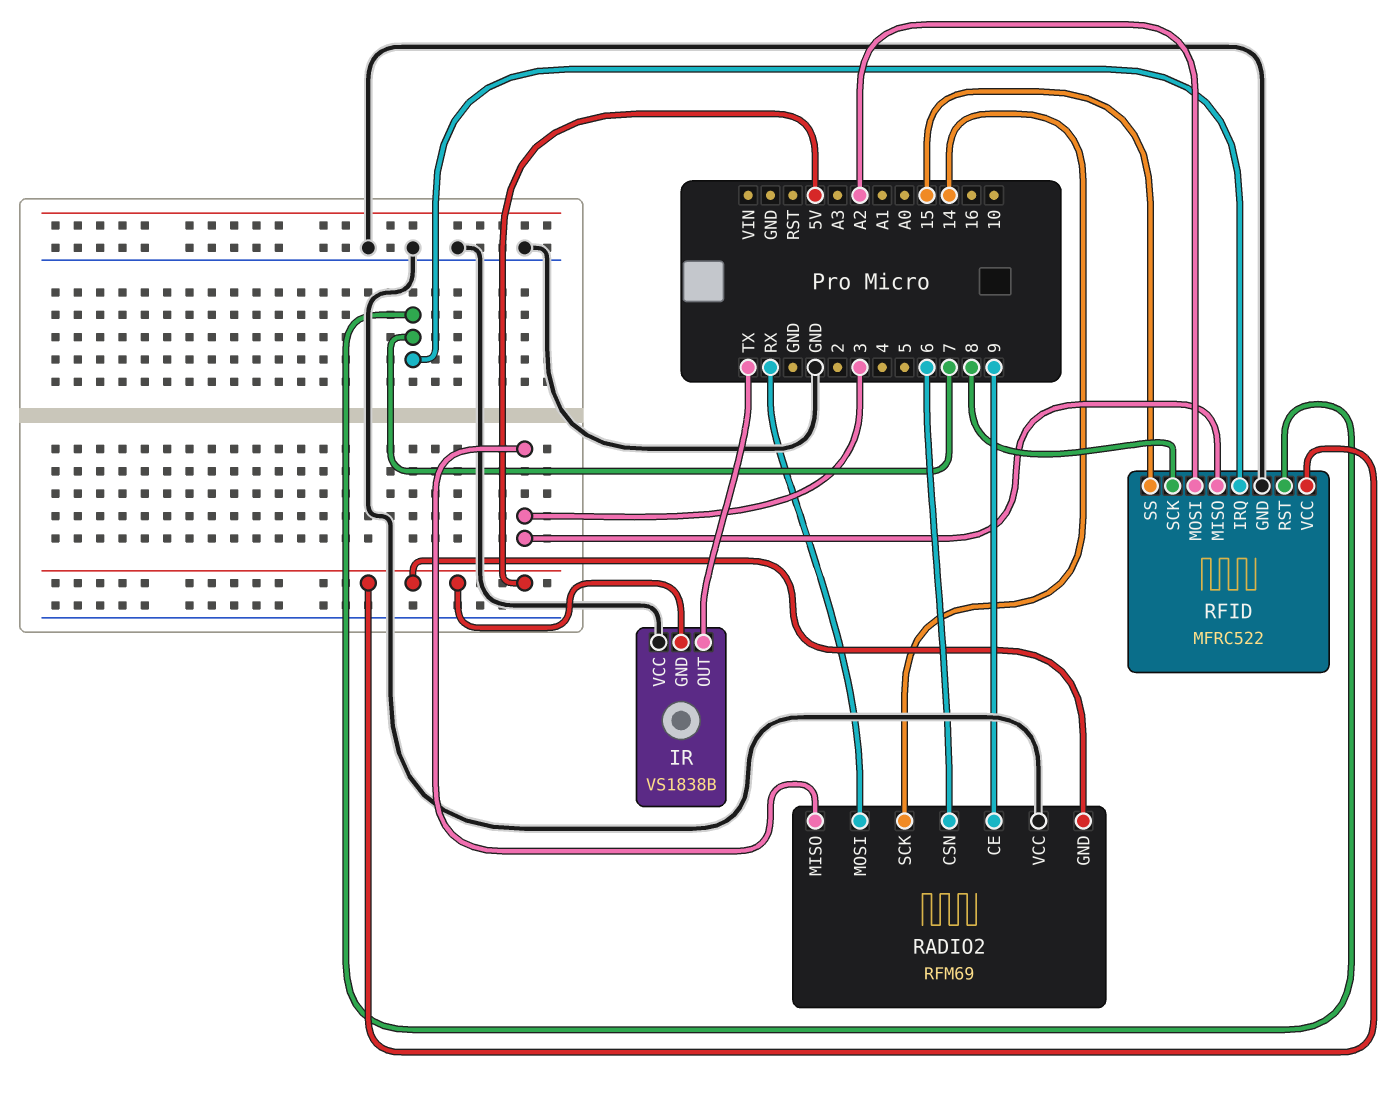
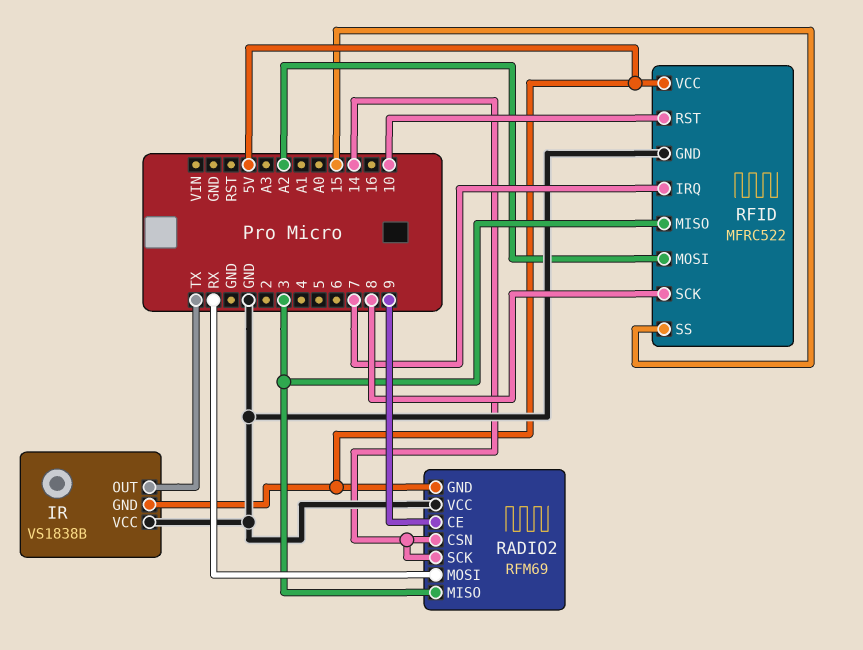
RADIO2 pin CSN: 6 -> 14
RFID pin RST: 7 -> 10

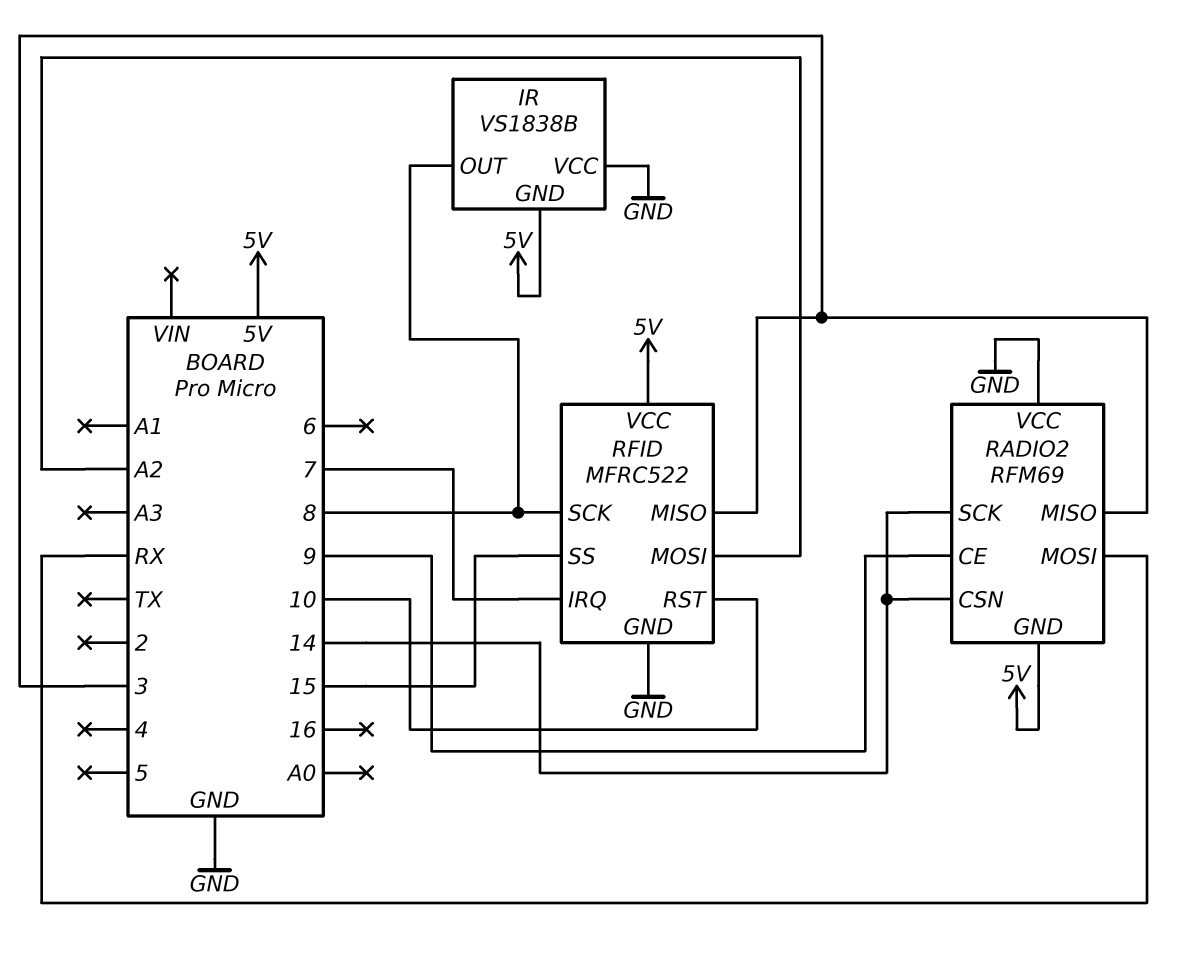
IR pin OUT: TX -> 8

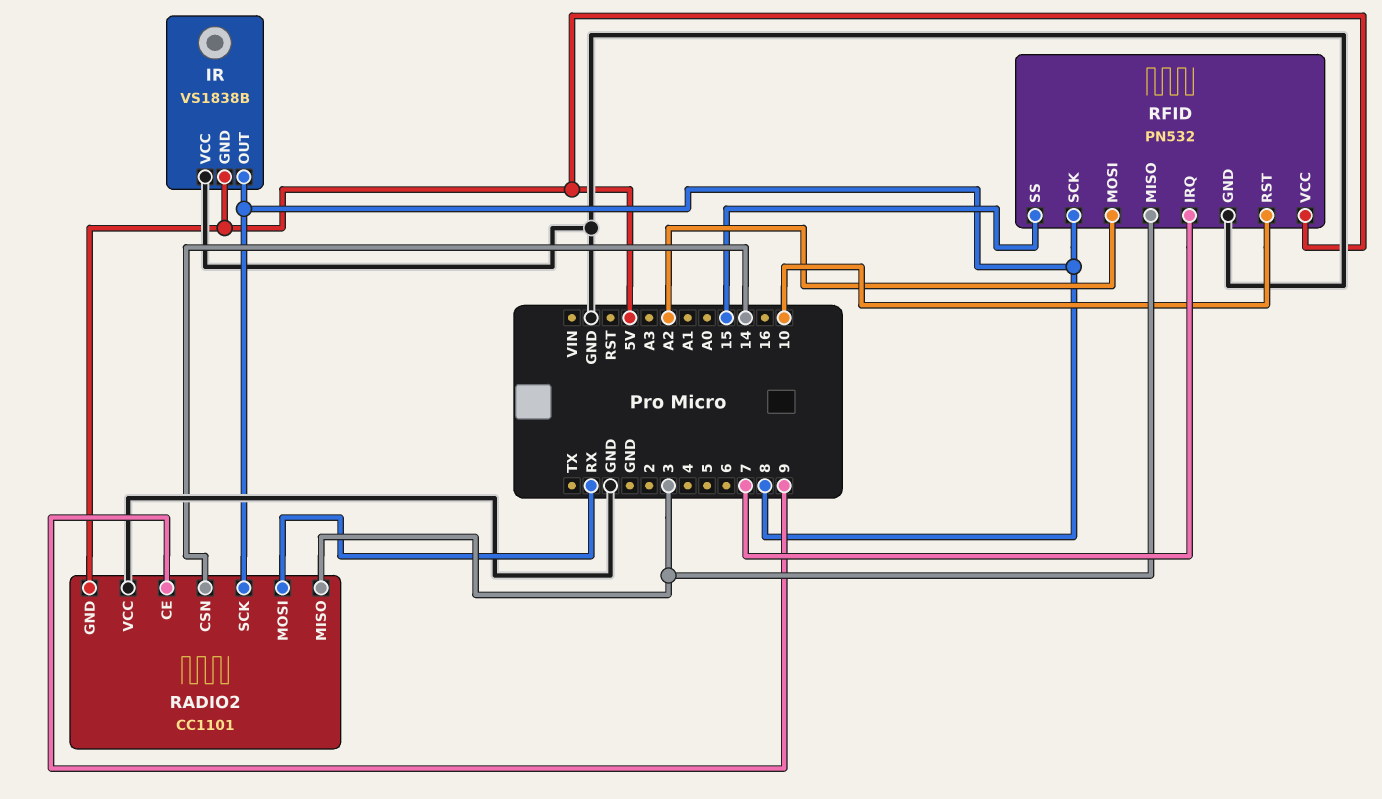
RADIO2: RFM69 -> CC1101
RADIO2 pin SCK: 14 -> 8
RFID: MFRC522 -> PN532

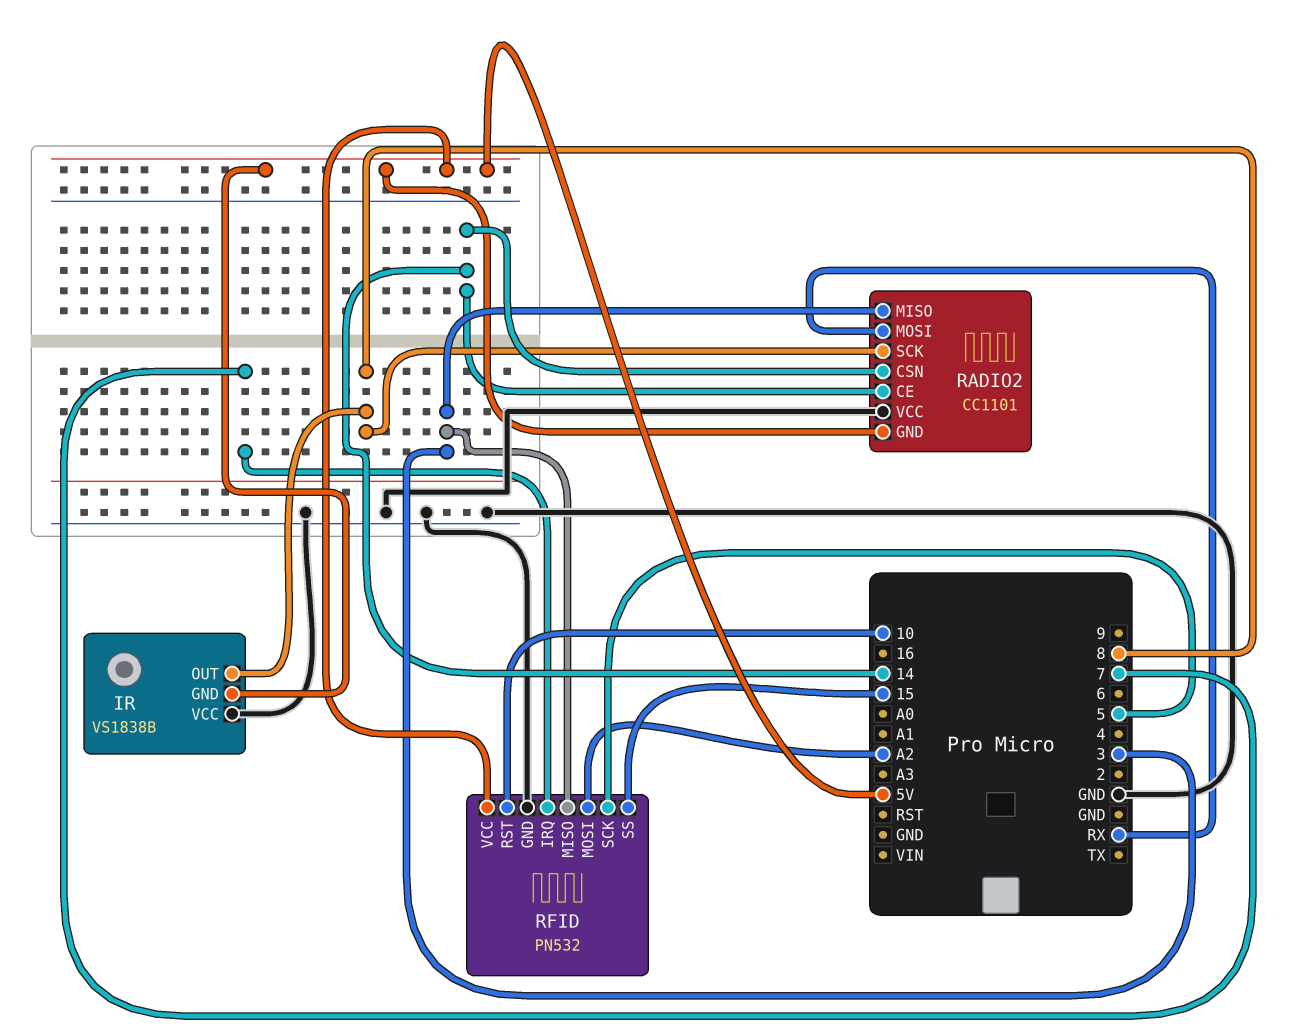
RADIO2 pin CE: 9 -> 14
RFID pin SCK: 8 -> 5

